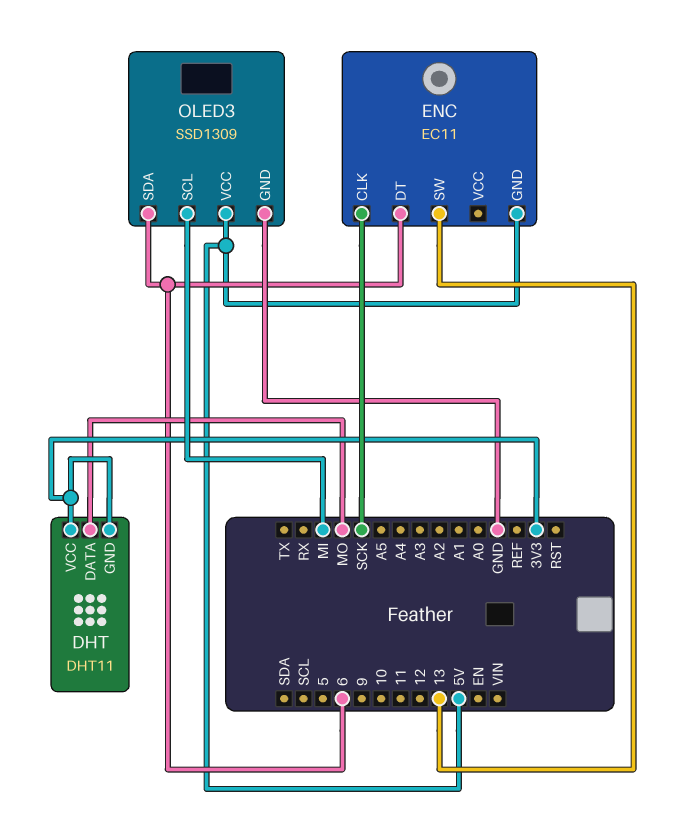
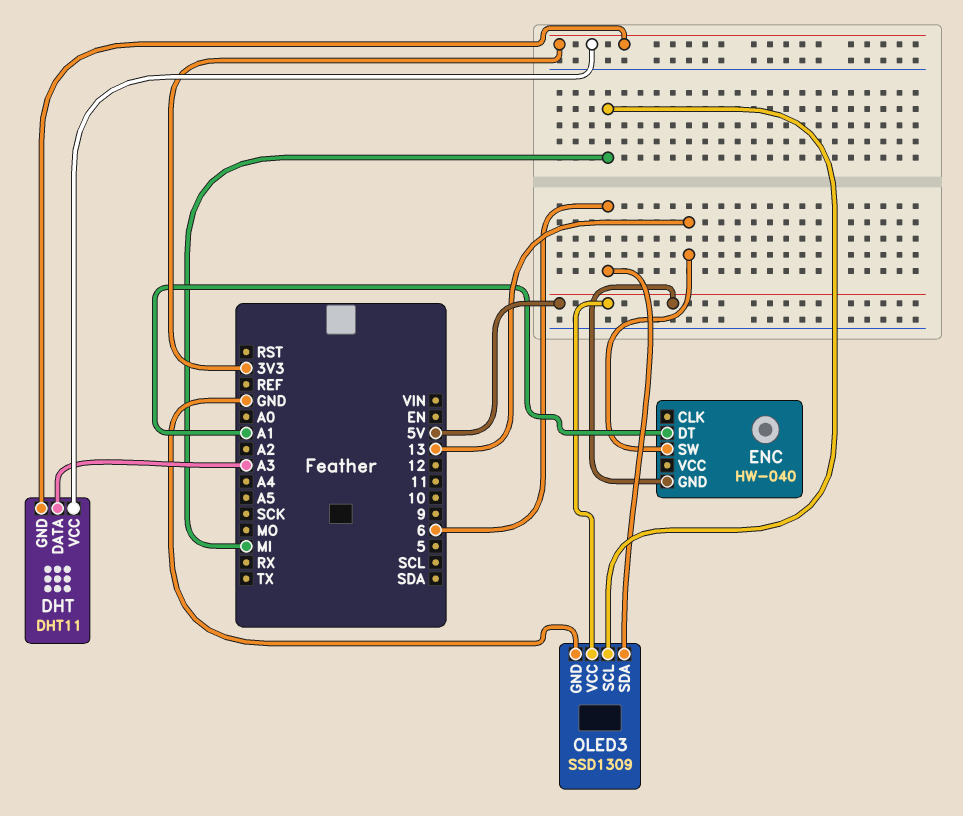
DHT pin DATA: MO -> A3
ENC: EC11 -> HW-040
ENC pin CLK: SCK -> none
ENC pin DT: 6 -> A1

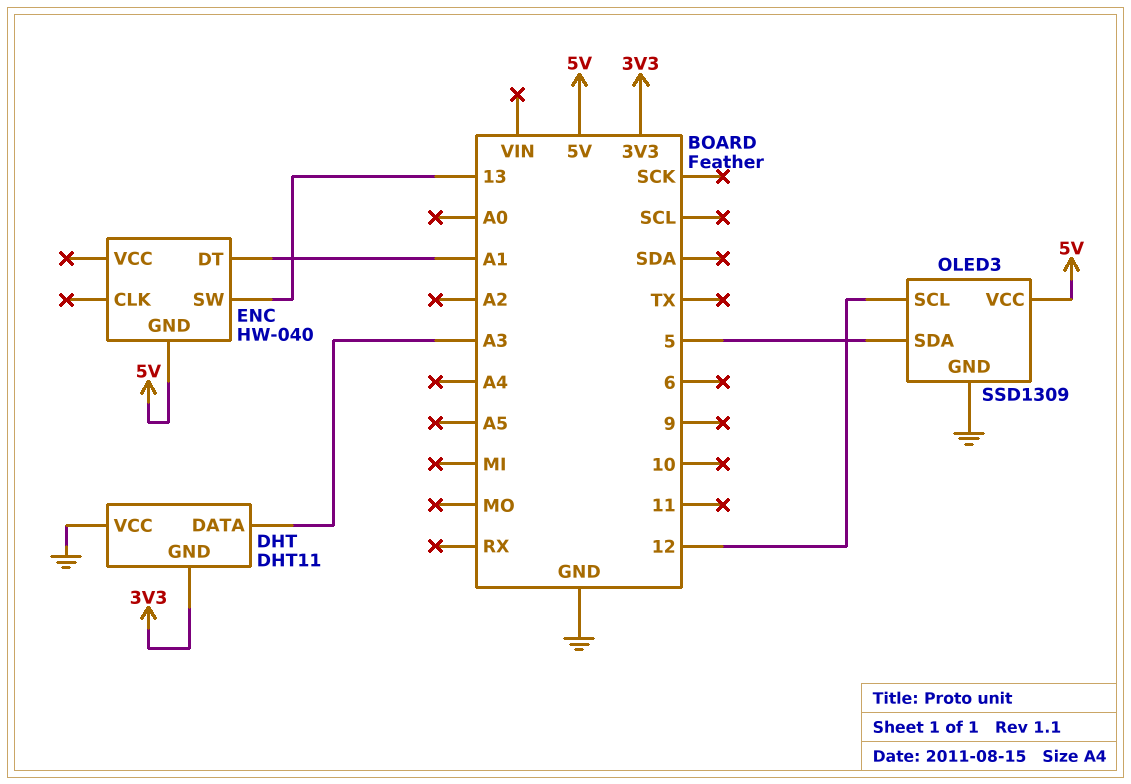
DHT pin VCC: 3V3 -> GND
OLED3 pin SCL: MI -> 12
OLED3 pin SDA: 6 -> 5

